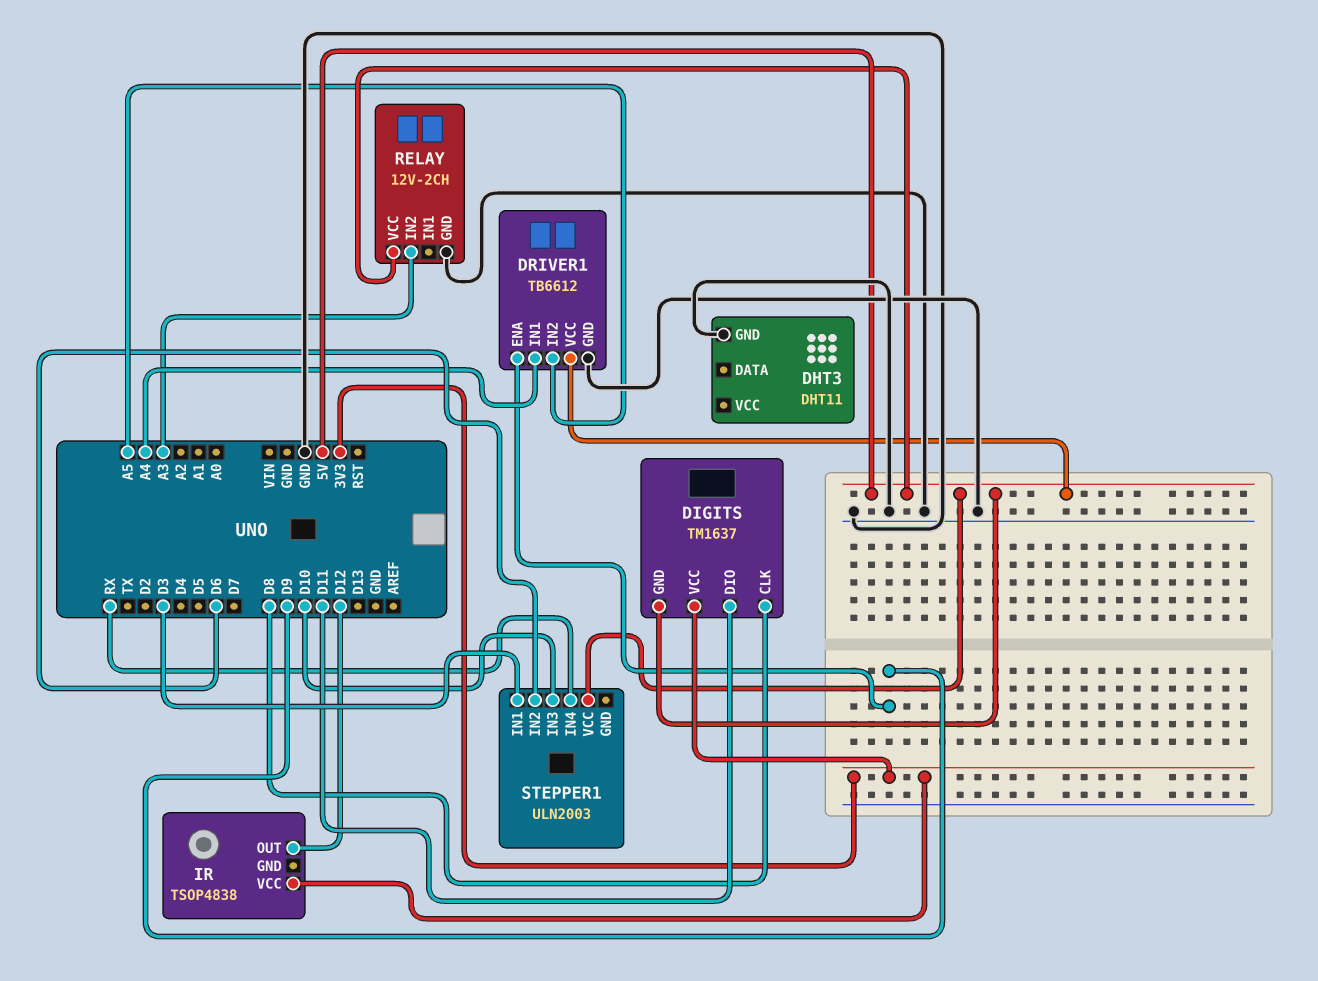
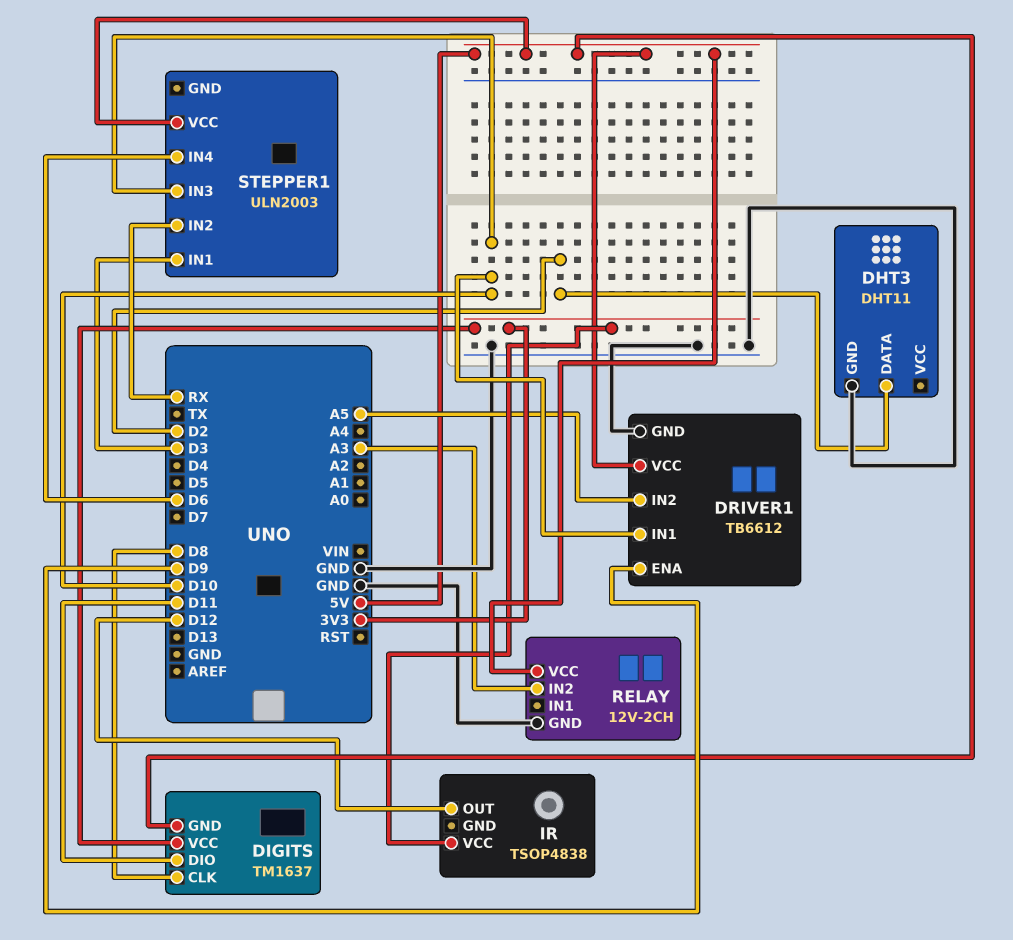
DHT3 pin DATA: none -> D2
DRIVER1 pin IN1: A4 -> D10
STEPPER1 pin IN2: D6 -> RX
STEPPER1 pin IN4: RX -> D6

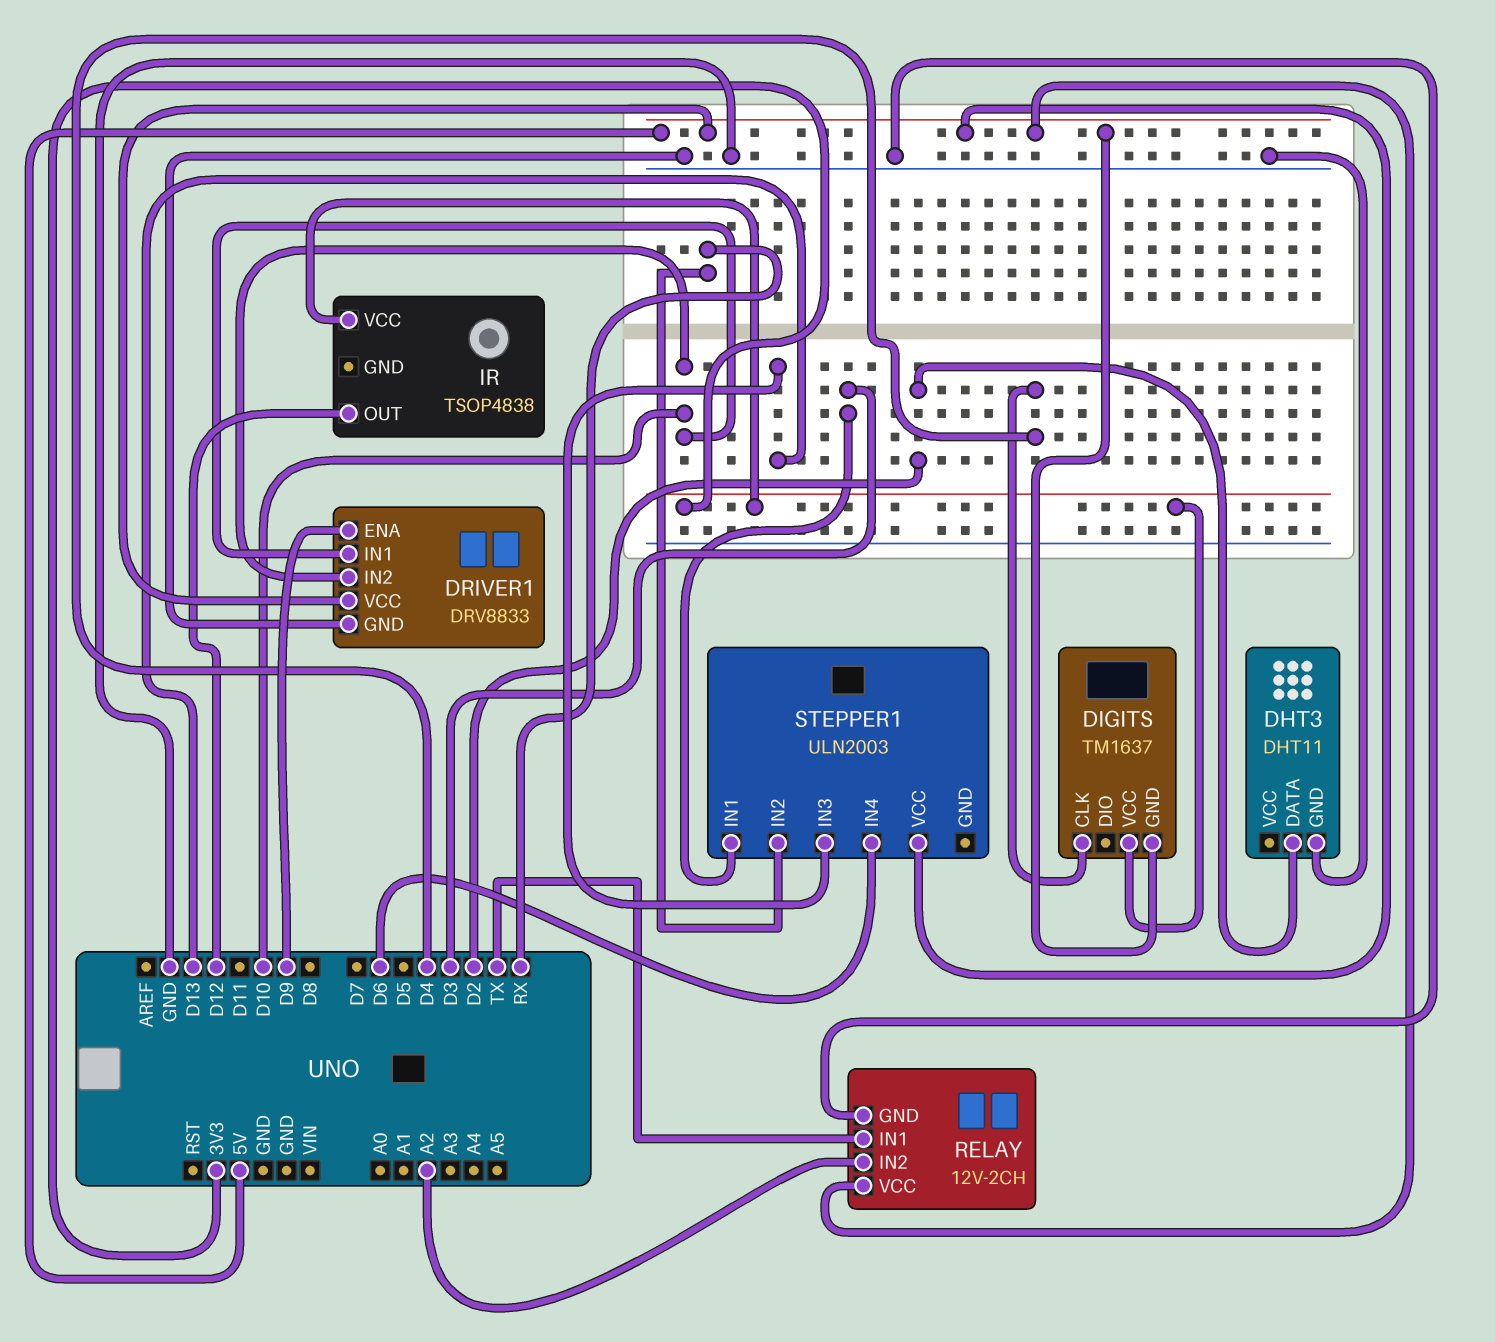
DIGITS pin CLK: D8 -> D4
DIGITS pin DIO: D11 -> none
DRIVER1: TB6612 -> DRV8833
DRIVER1 pin IN2: A5 -> D10
RELAY pin IN1: none -> TX
RELAY pin IN2: A3 -> A2
STEPPER1 pin IN3: D10 -> D13

